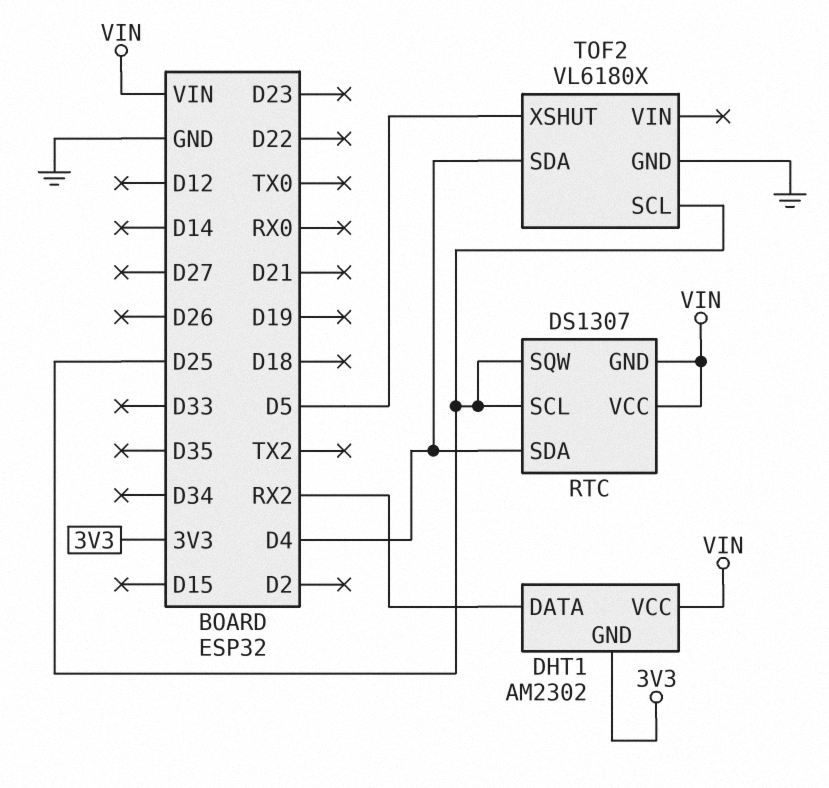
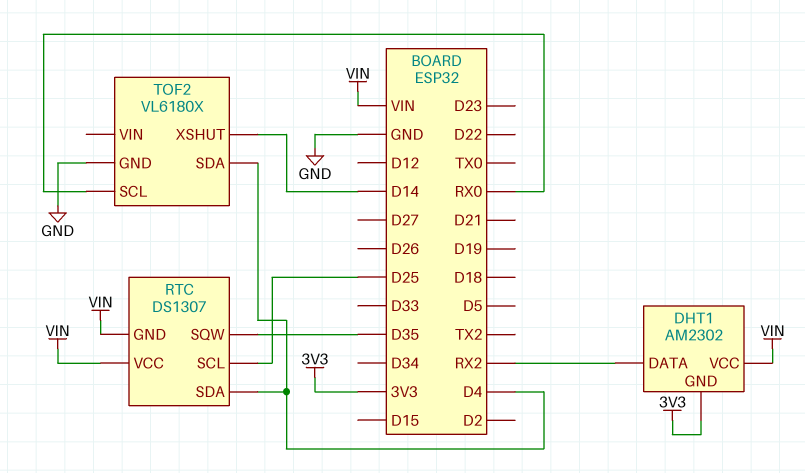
RTC pin SQW: D25 -> D35
TOF2 pin SCL: D25 -> RX0
TOF2 pin XSHUT: D5 -> D14

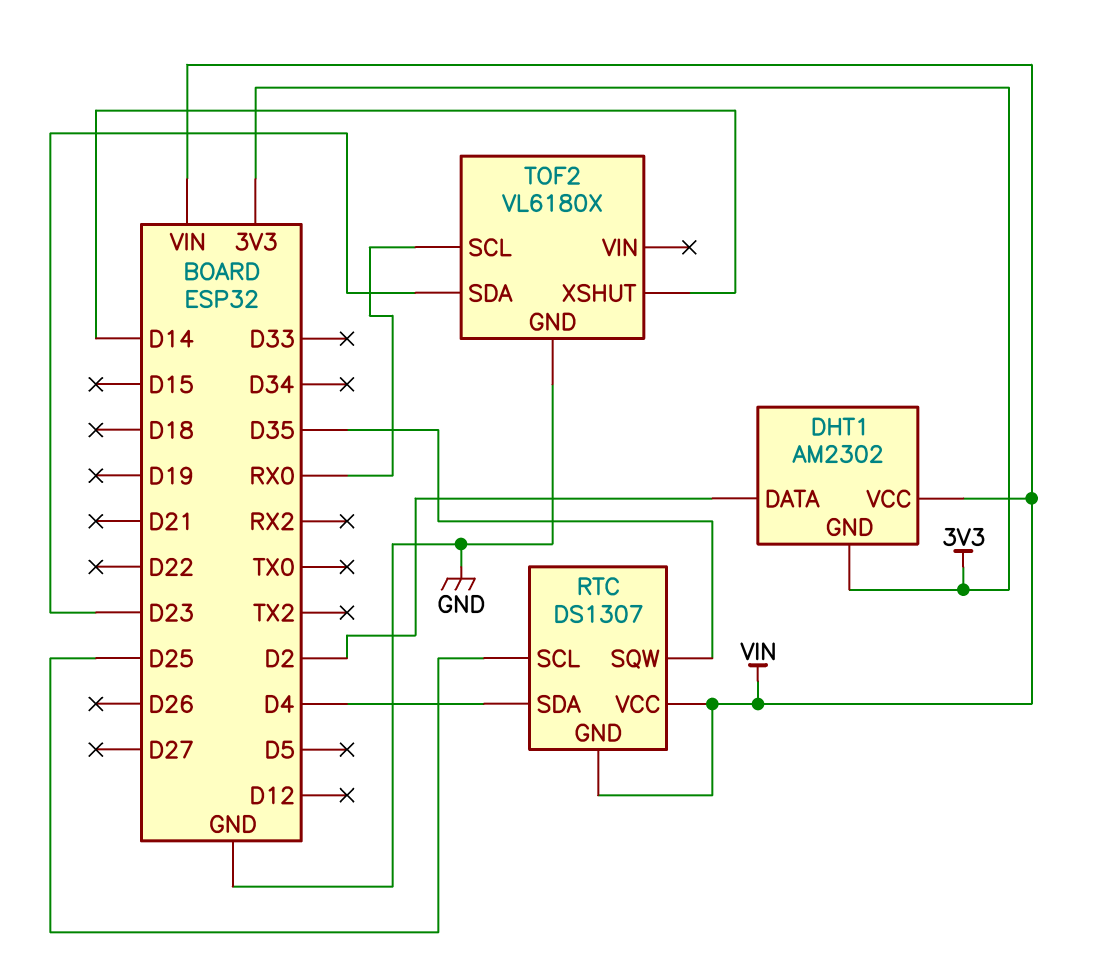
DHT1 pin DATA: RX2 -> D2
TOF2 pin SDA: D4 -> D23

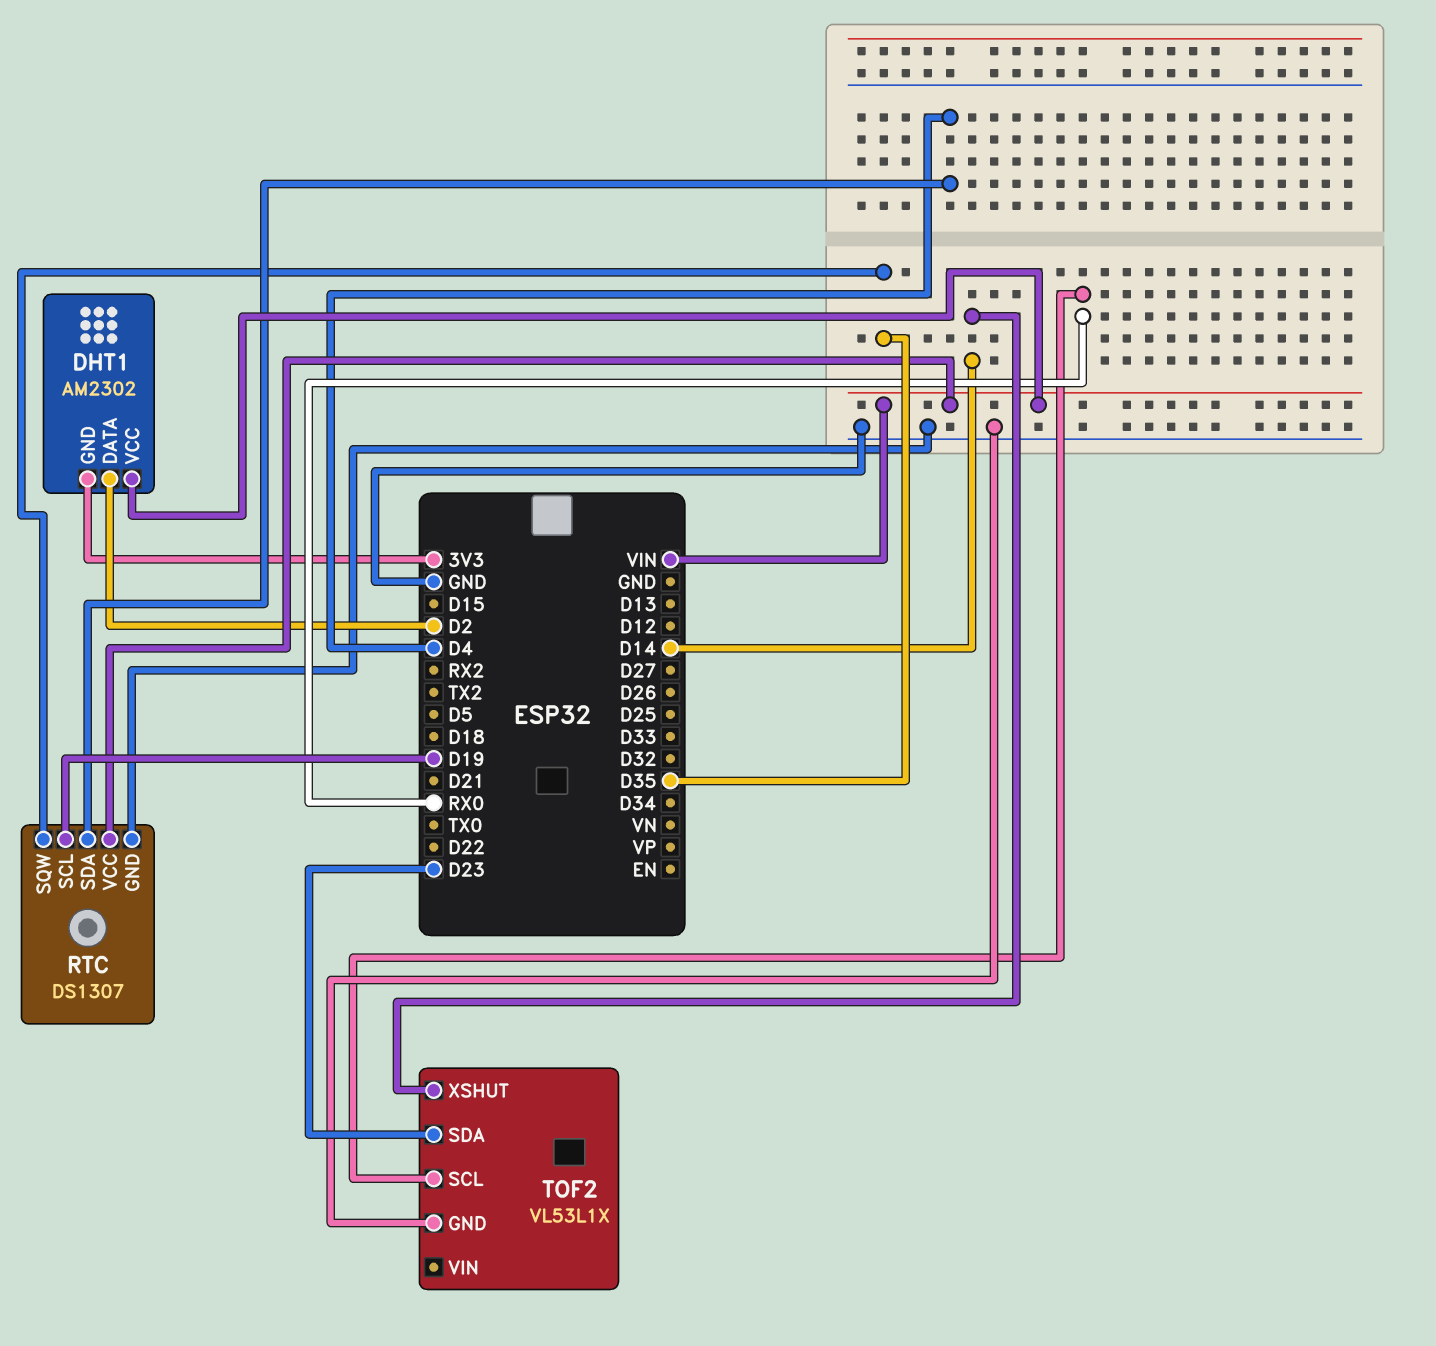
RTC pin GND: VIN -> GND
RTC pin SCL: D25 -> D19
TOF2: VL6180X -> VL53L1X

